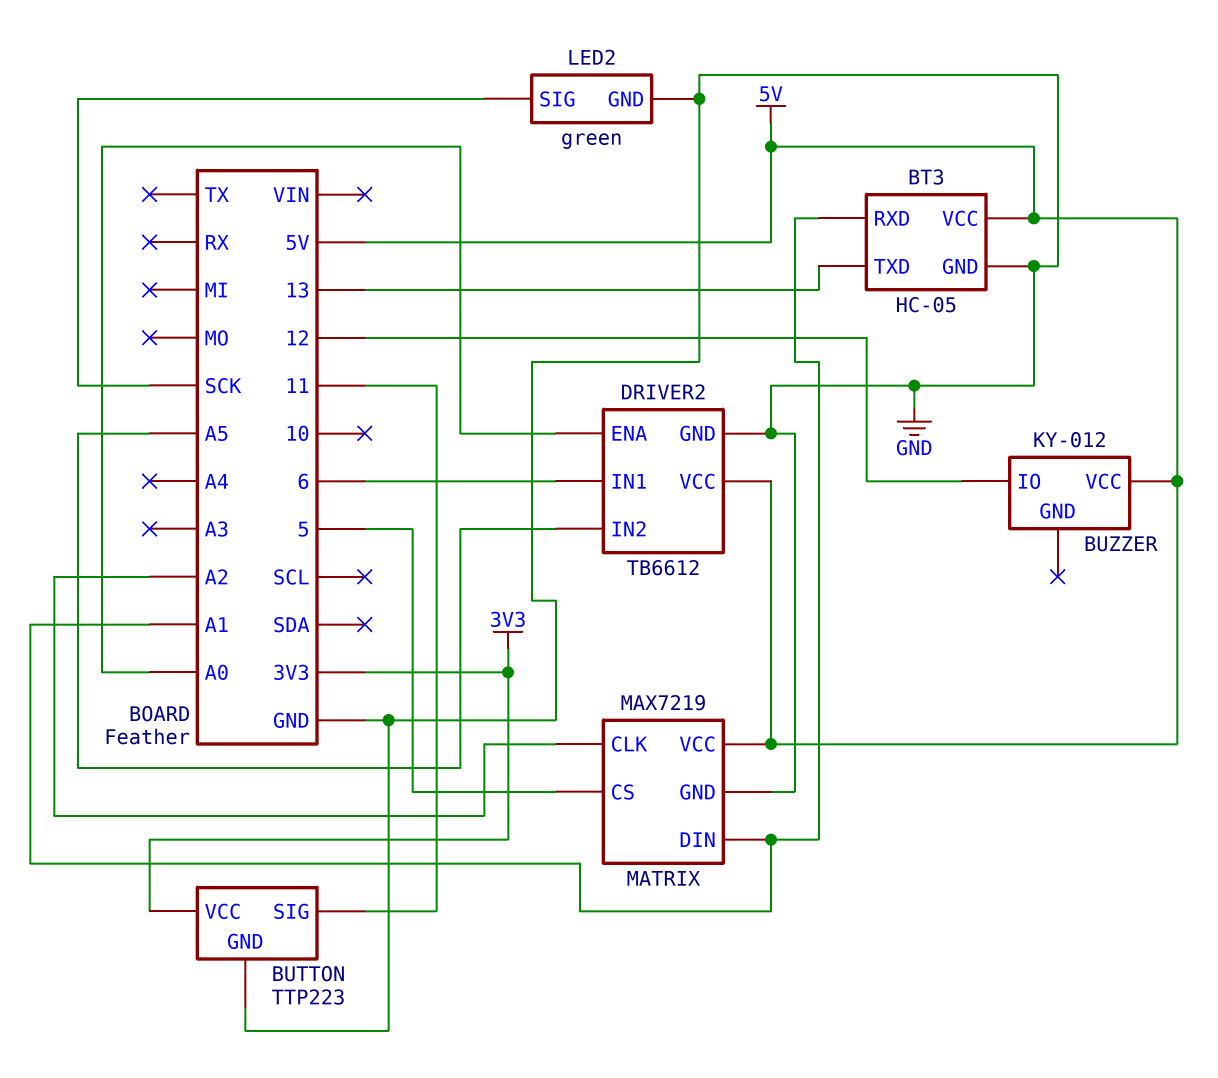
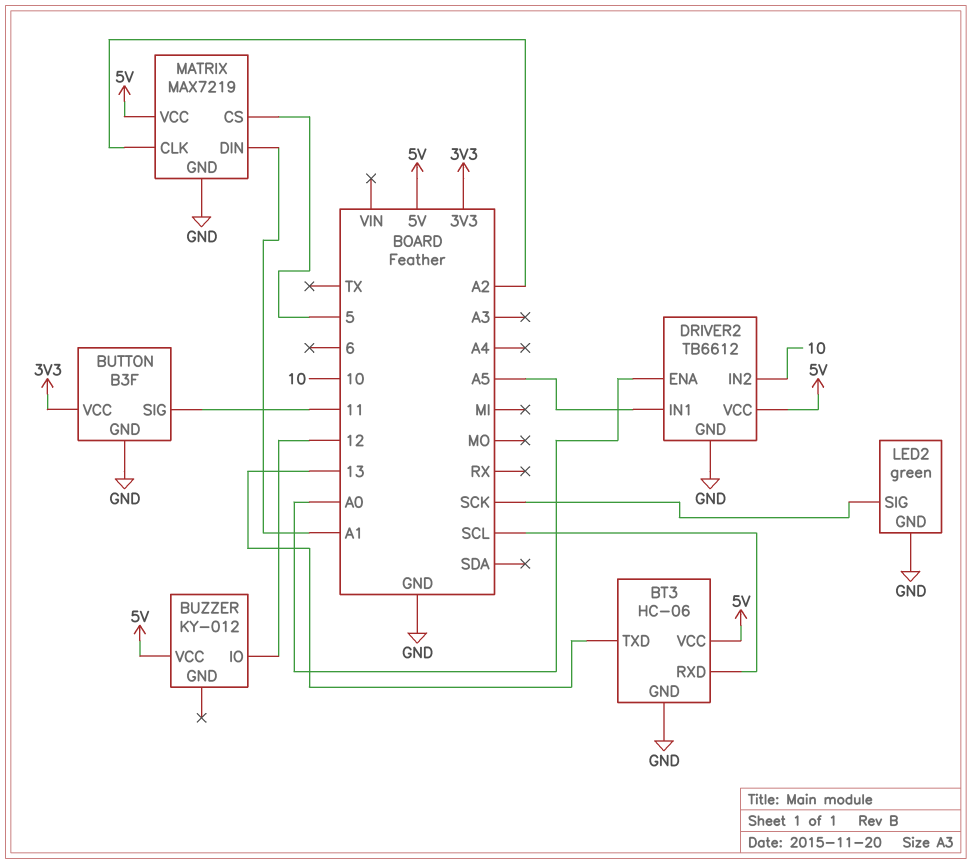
BT3: HC-05 -> HC-06
BT3 pin RXD: A1 -> SCL
BUTTON: TTP223 -> B3F
DRIVER2 pin IN1: 6 -> A5
DRIVER2 pin IN2: A5 -> 10

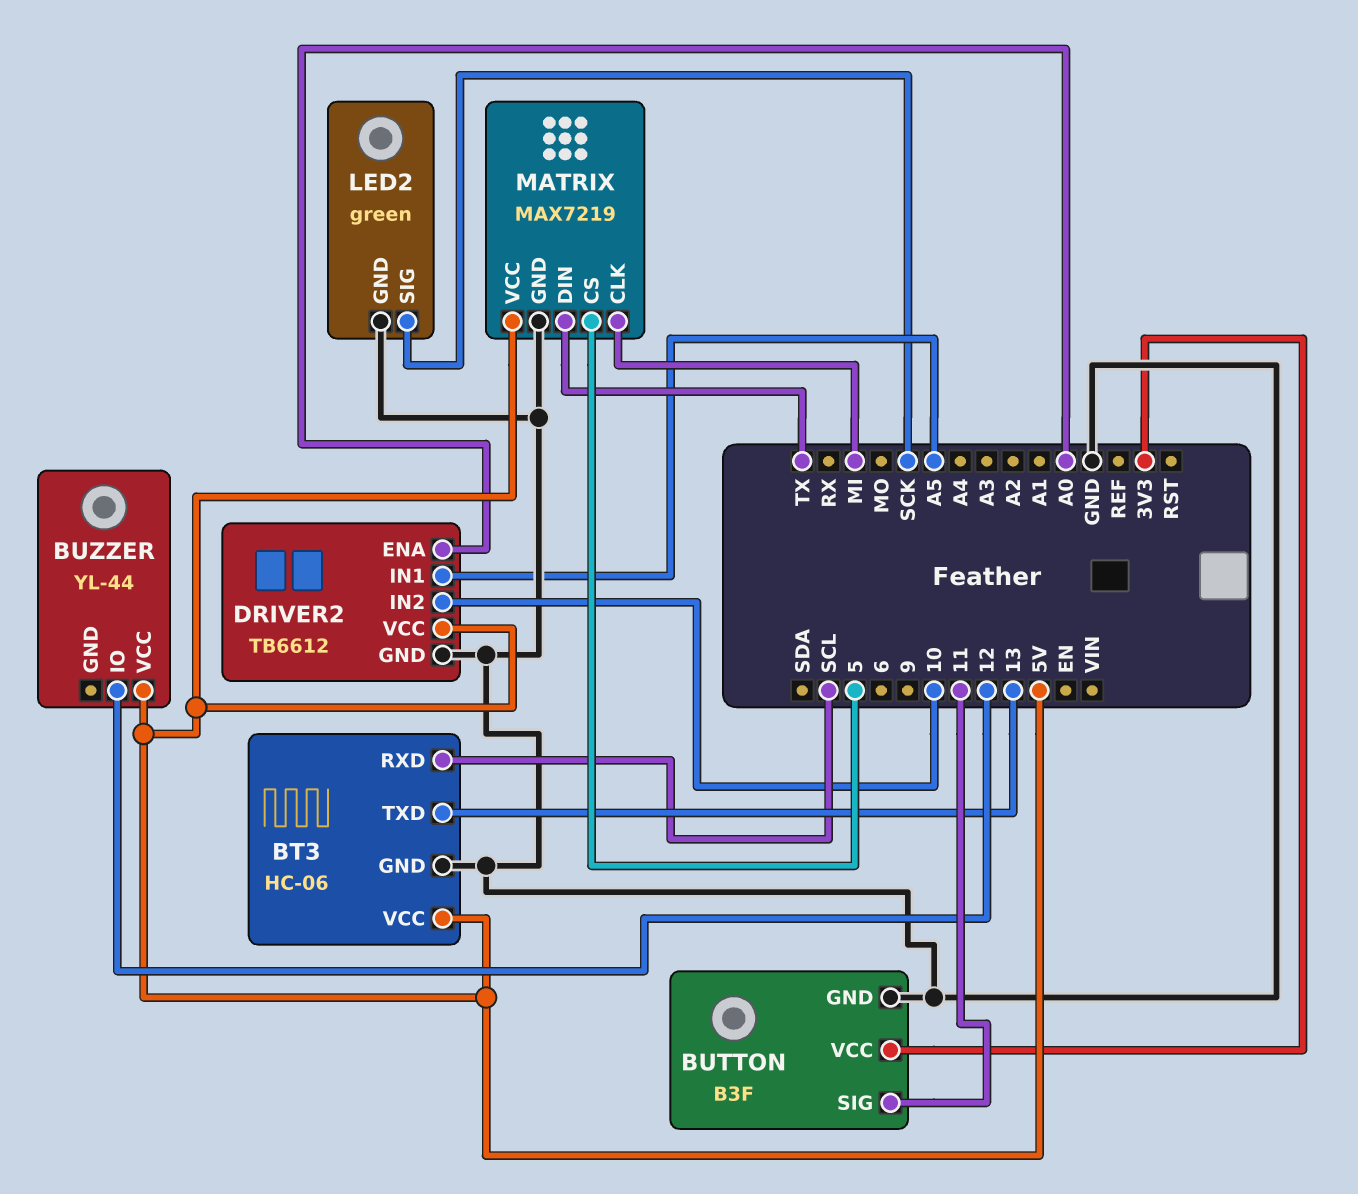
BUZZER: KY-012 -> YL-44
MATRIX pin CLK: A2 -> MI
MATRIX pin DIN: A1 -> TX

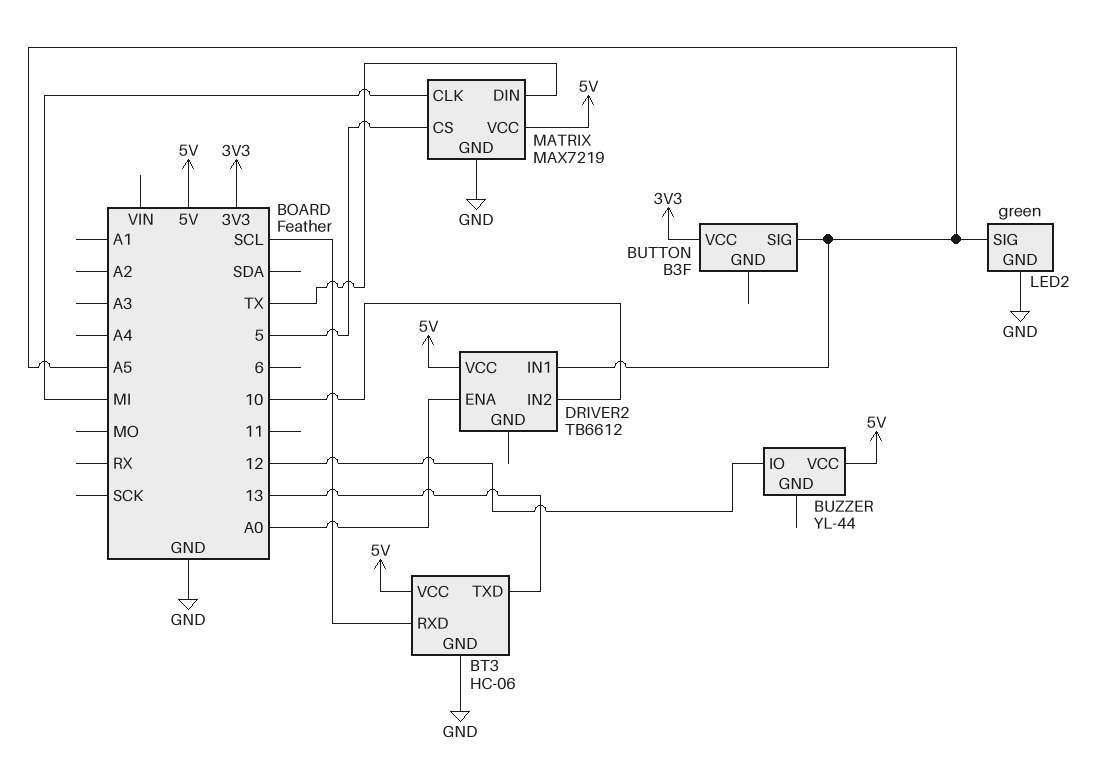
BUTTON pin GND: GND -> none
BUTTON pin SIG: 11 -> A5
DRIVER2 pin GND: GND -> none
LED2 pin SIG: SCK -> A5

